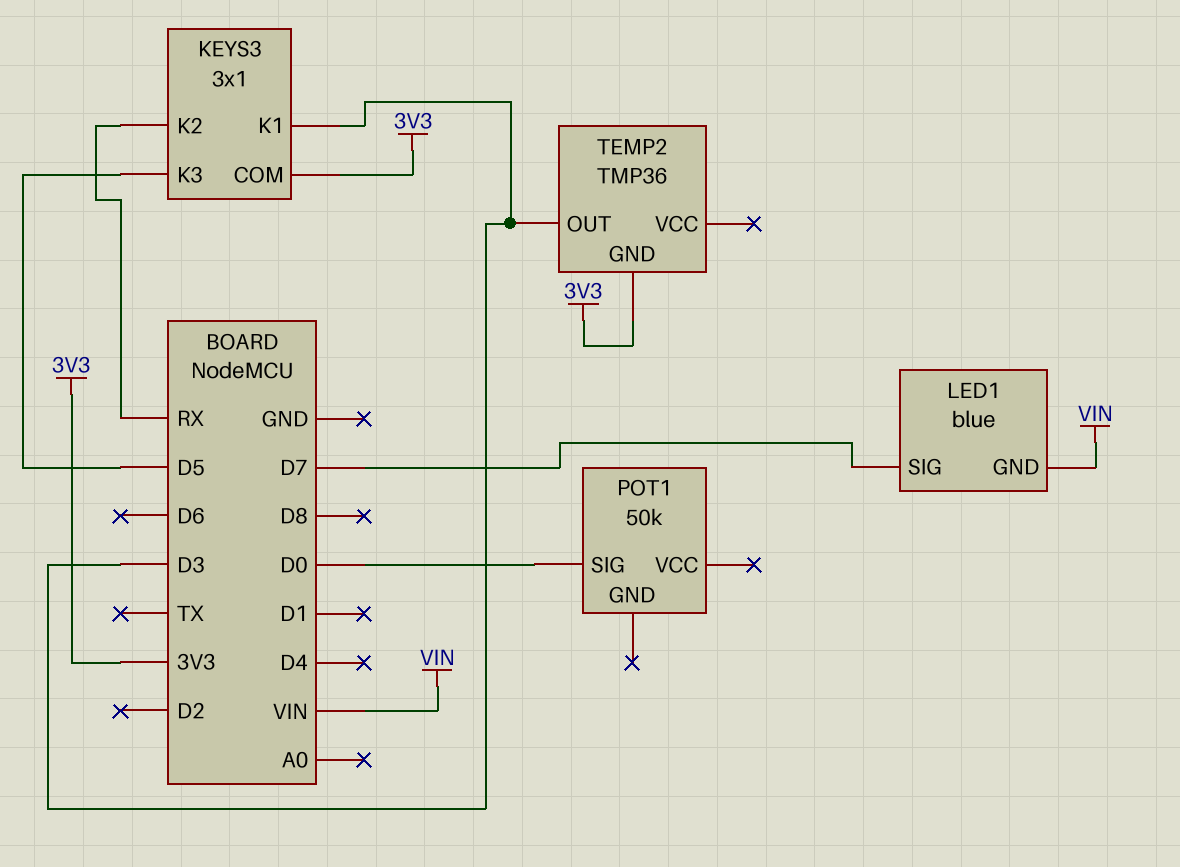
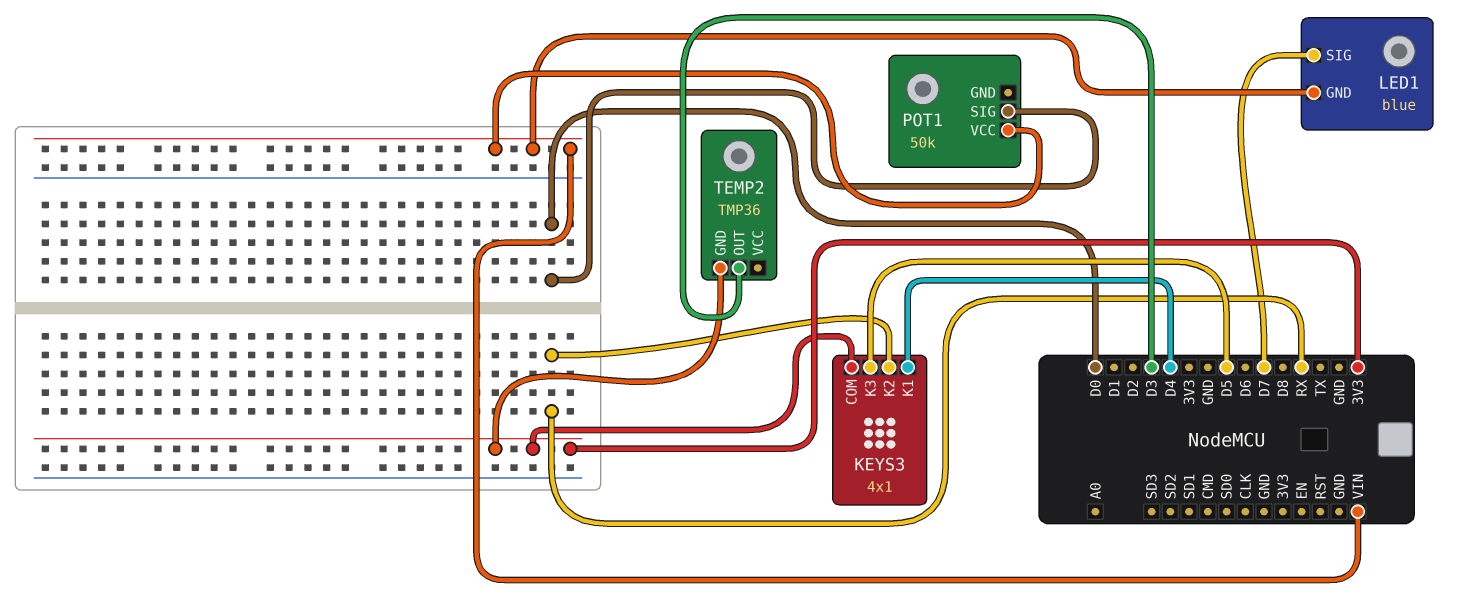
KEYS3: 3x1 -> 4x1
KEYS3 pin K1: D3 -> D4
POT1 pin VCC: none -> VIN

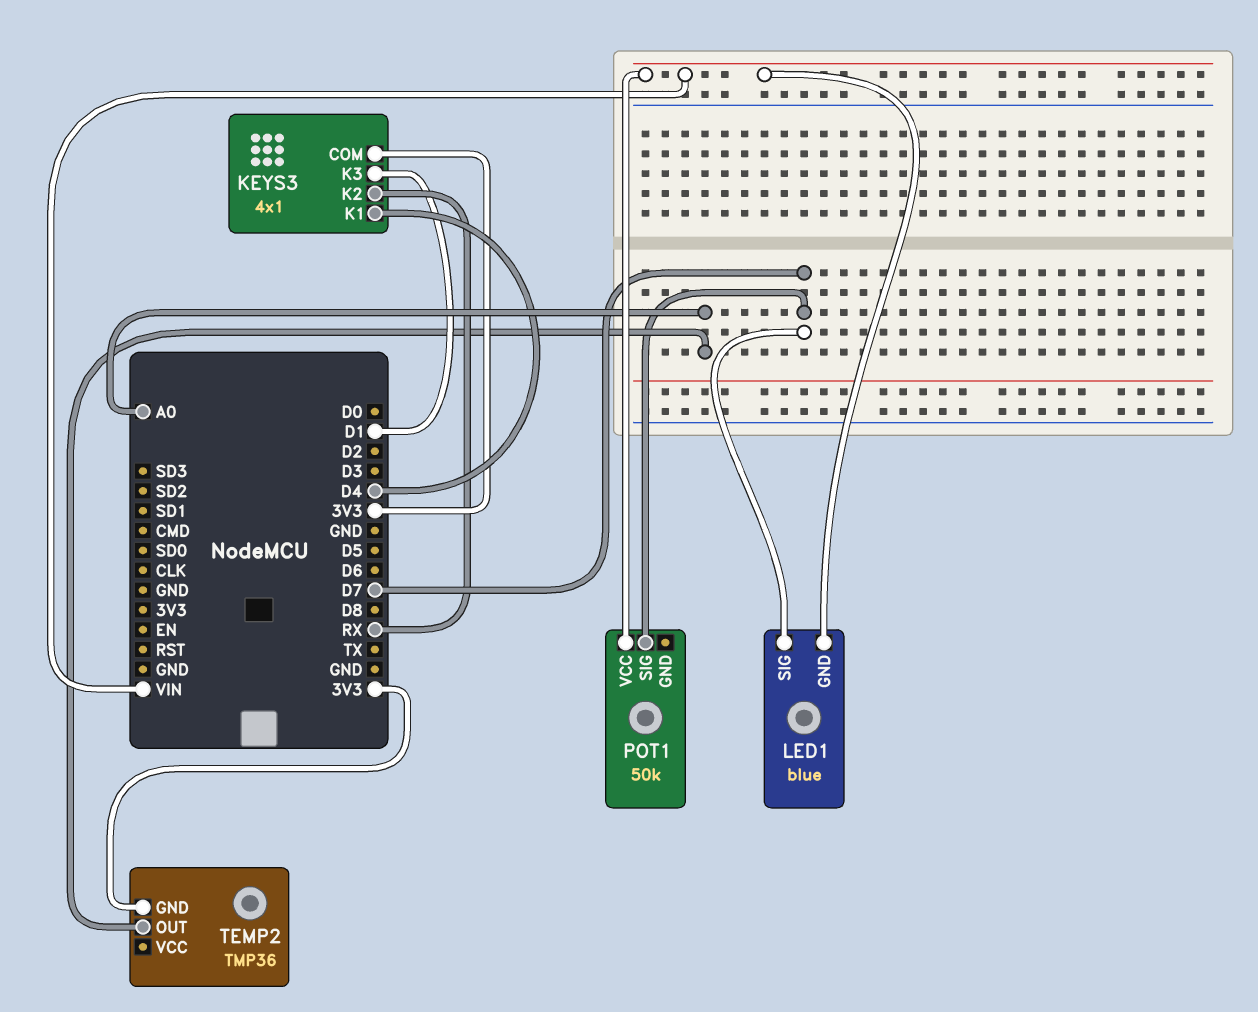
KEYS3 pin K3: D5 -> D1
POT1 pin SIG: D0 -> D7
TEMP2 pin OUT: D3 -> A0

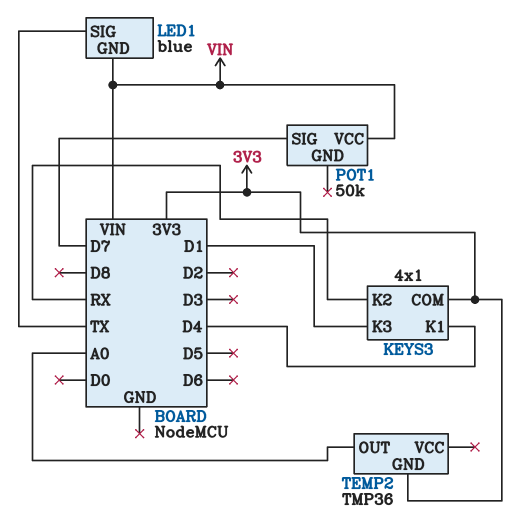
LED1 pin SIG: D7 -> TX

